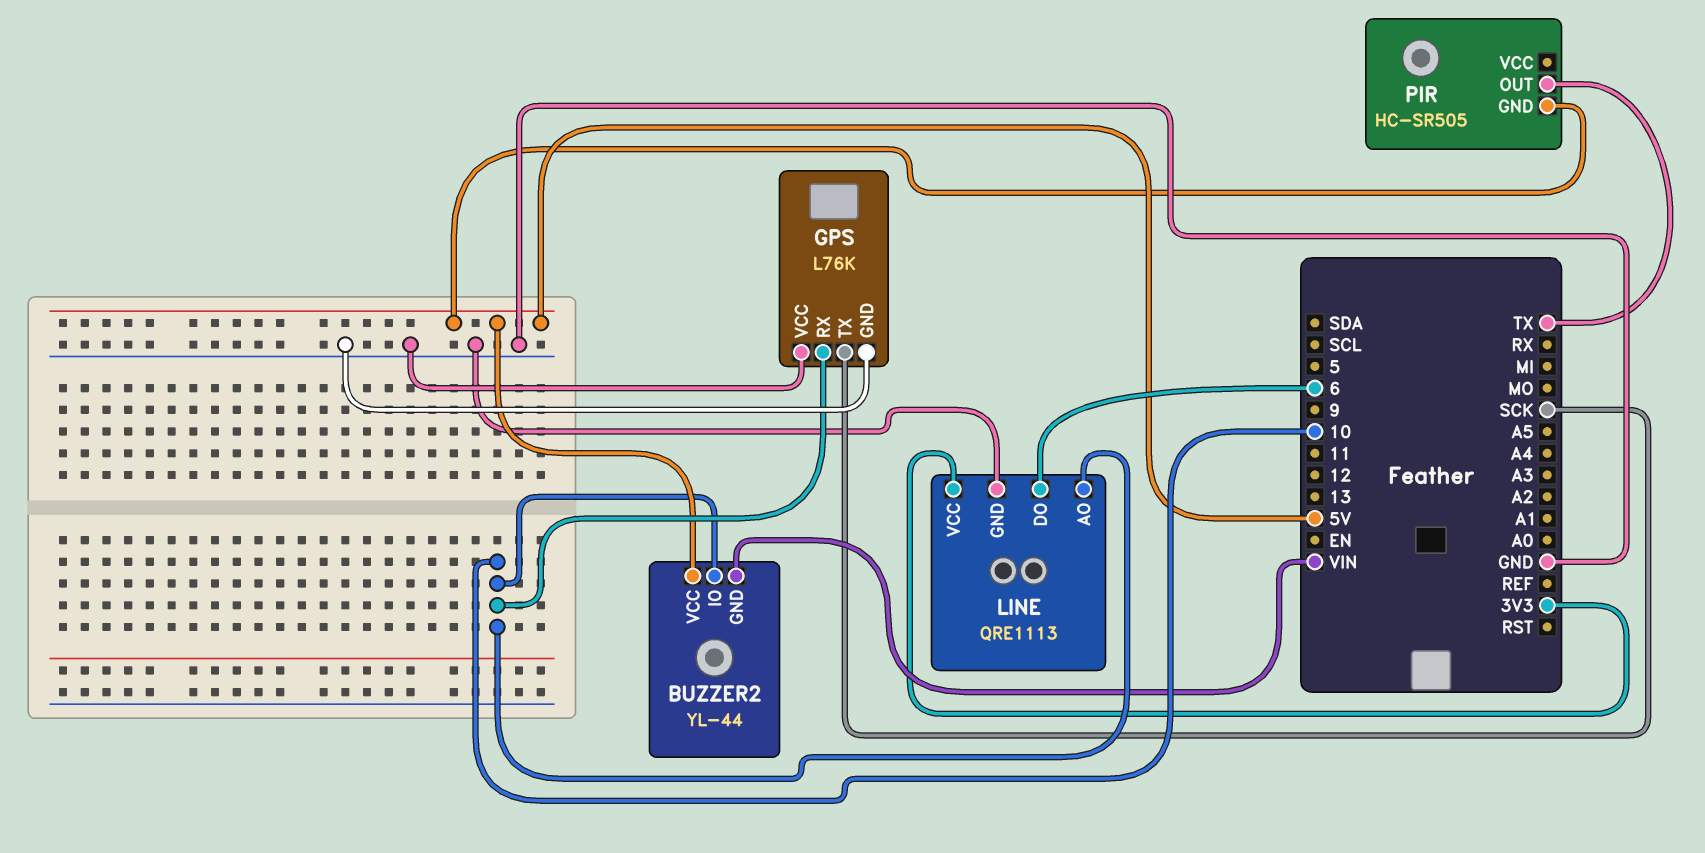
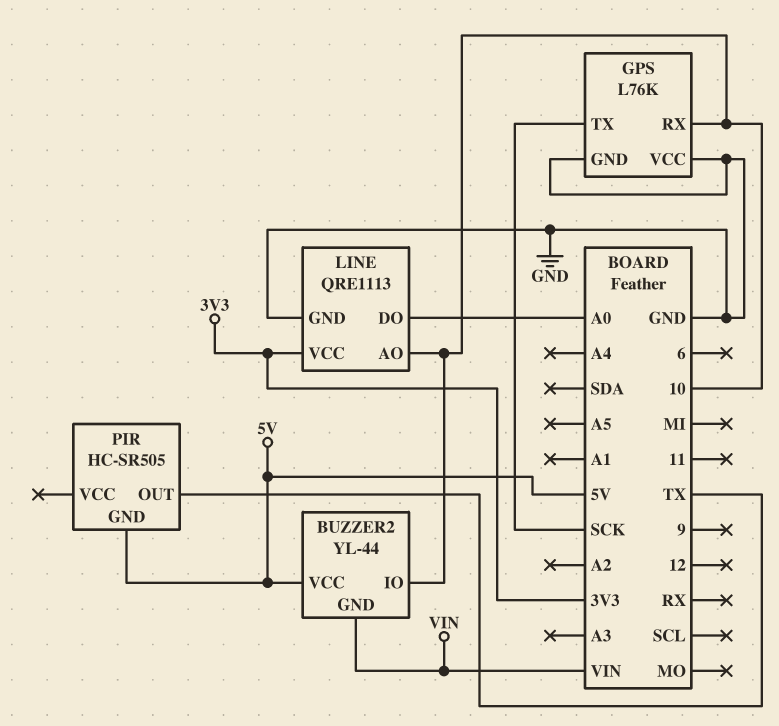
LINE pin DO: 6 -> A0

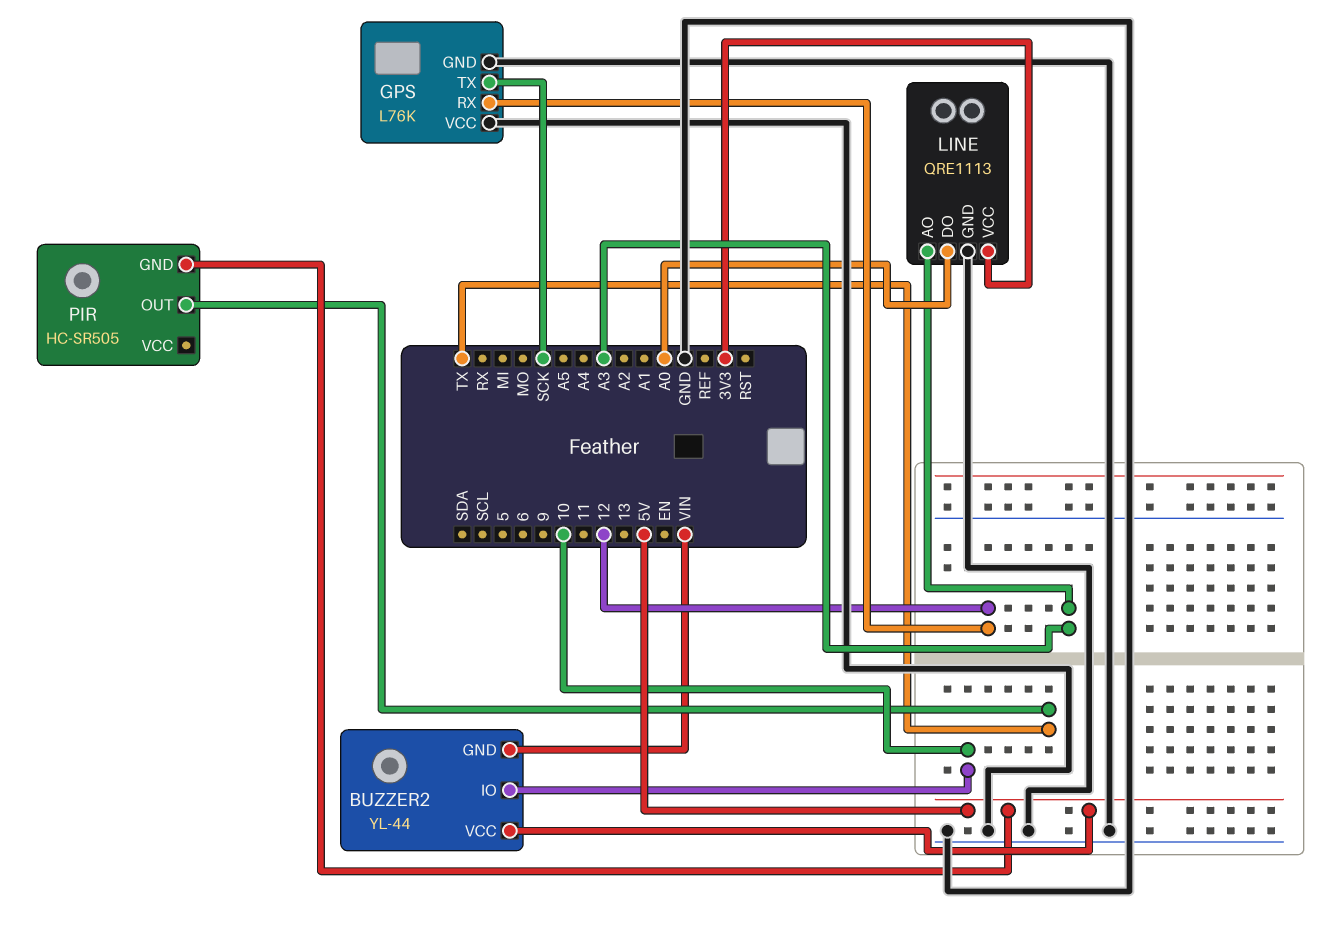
GPS pin RX: 10 -> 12
LINE pin AO: 10 -> A3

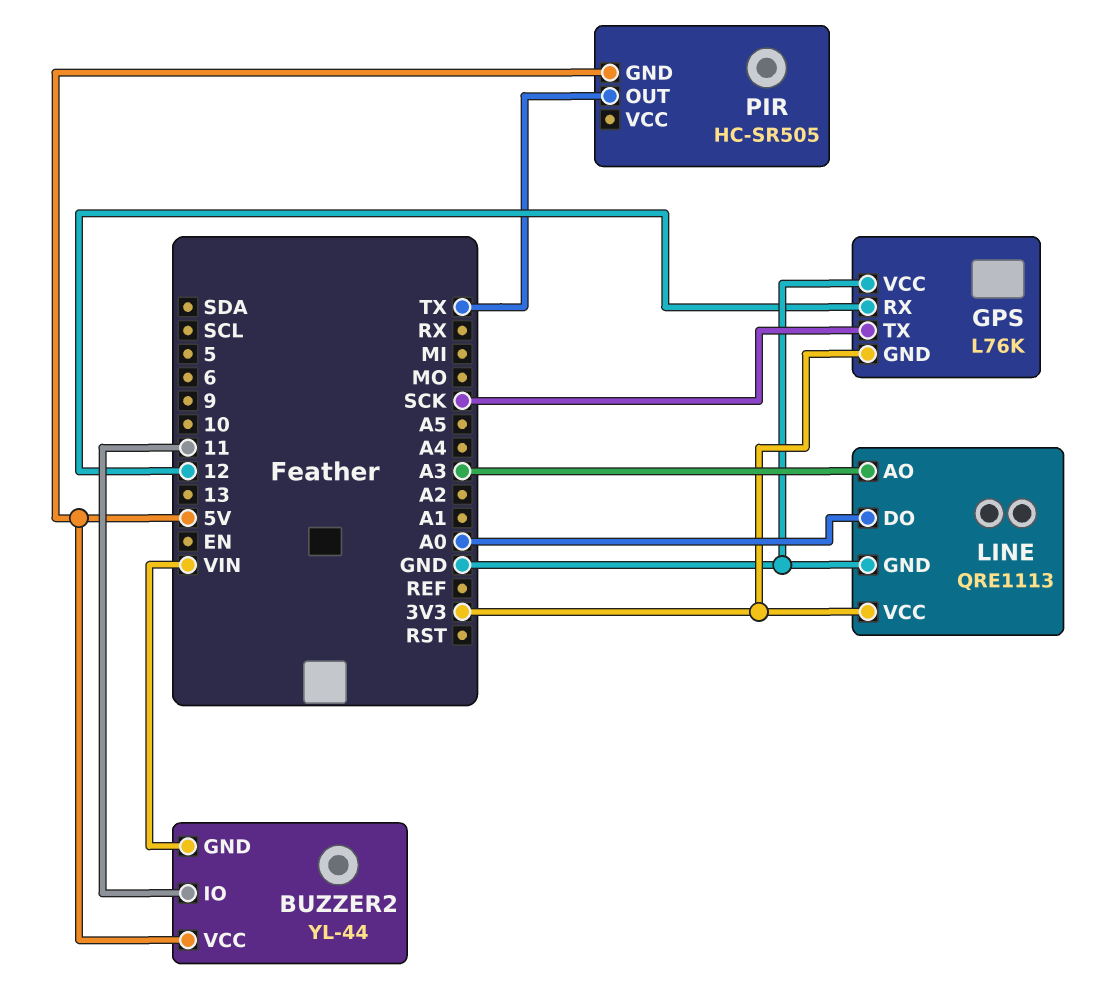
BUZZER2 pin IO: 10 -> 11
GPS pin GND: GND -> 3V3

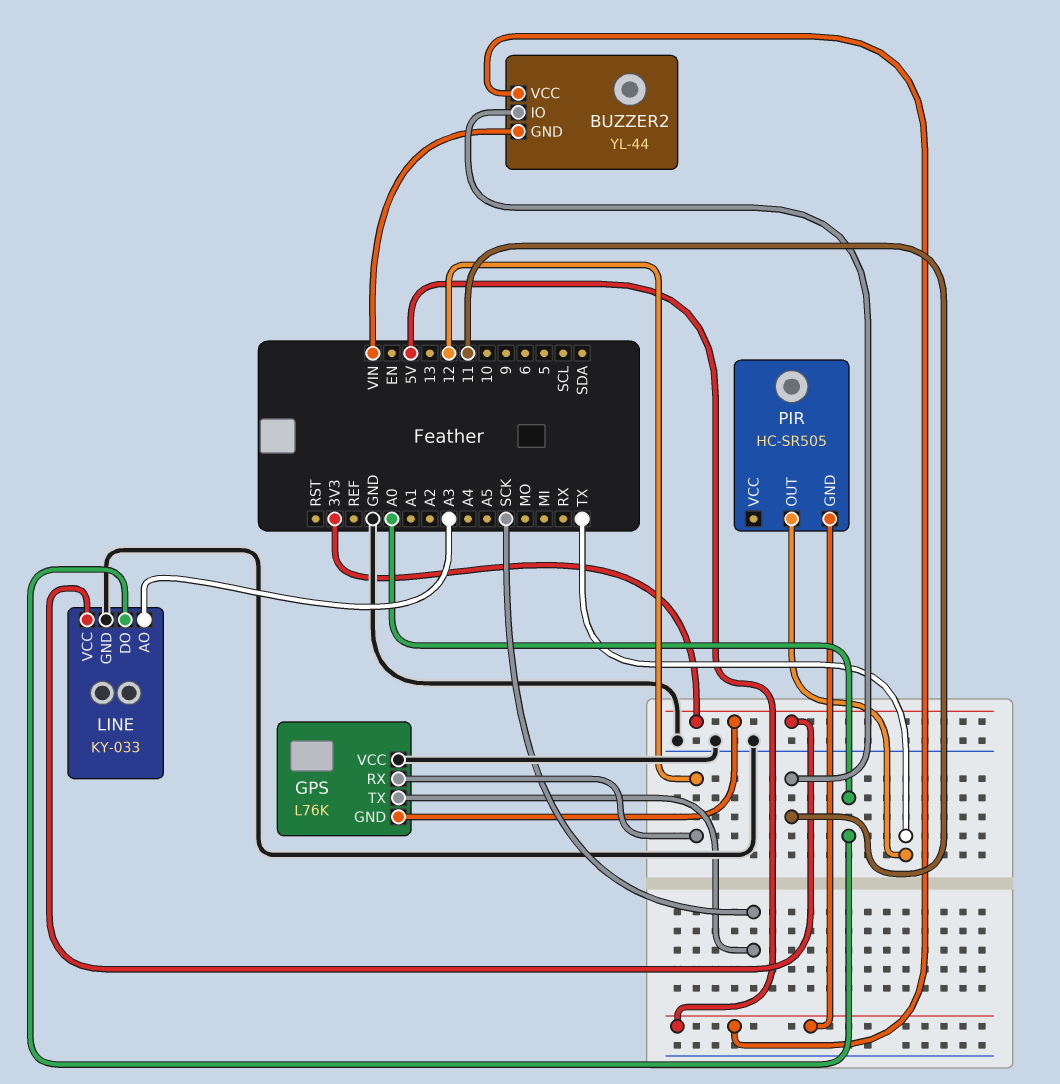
LINE: QRE1113 -> KY-033

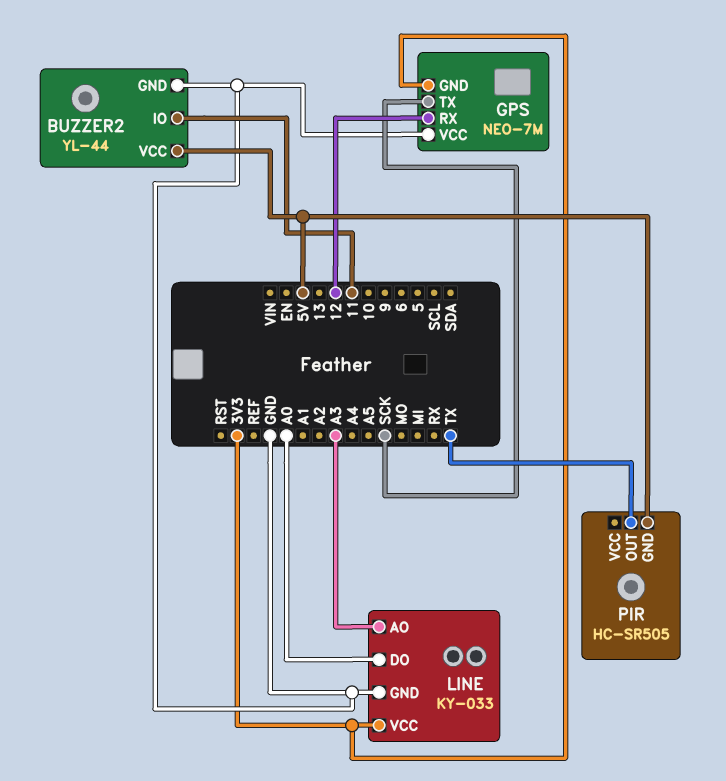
BUZZER2 pin GND: VIN -> GND
GPS: L76K -> NEO-7M

